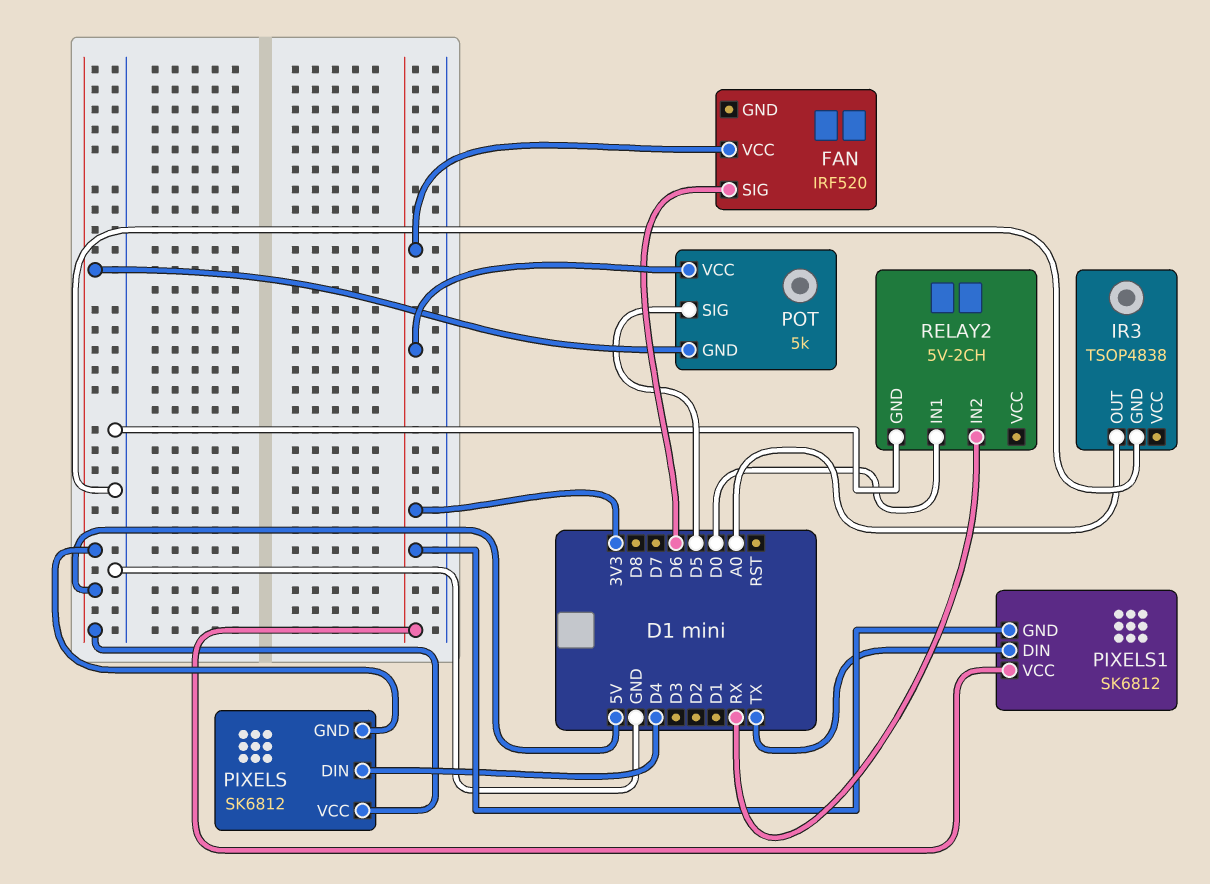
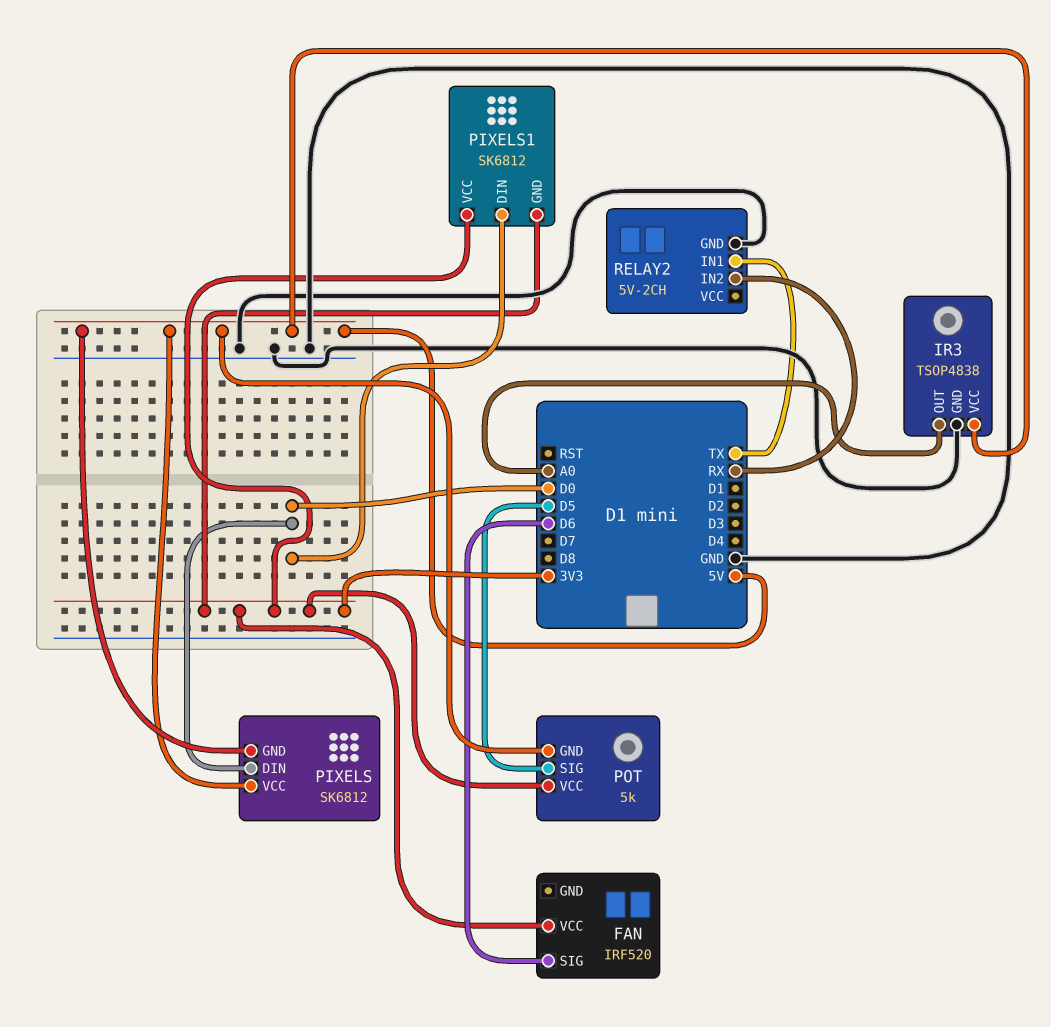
IR3 pin VCC: none -> 5V
PIXELS pin DIN: D4 -> D0
PIXELS1 pin DIN: TX -> D0
RELAY2 pin IN1: D0 -> TX

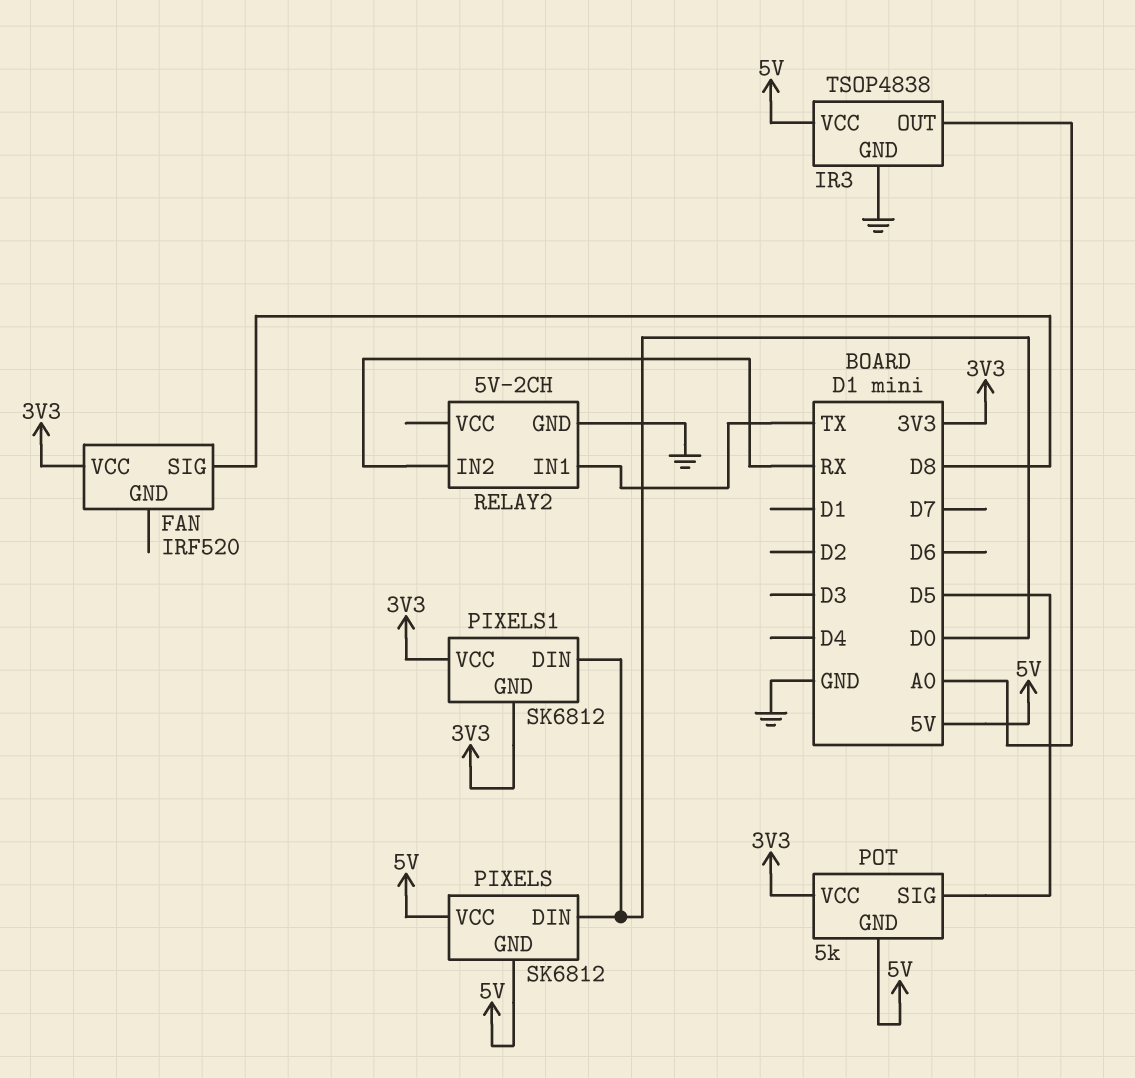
FAN pin SIG: D6 -> D8

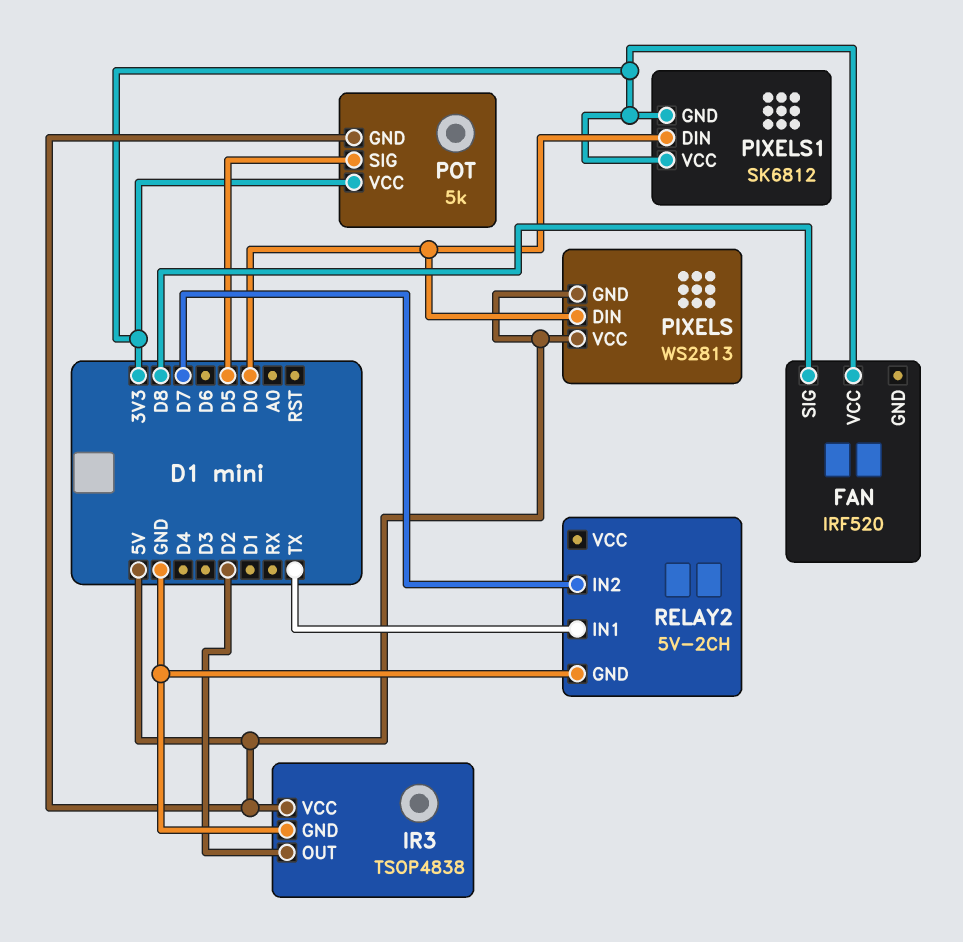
IR3 pin OUT: A0 -> D2
PIXELS: SK6812 -> WS2813
RELAY2 pin IN2: RX -> D7

